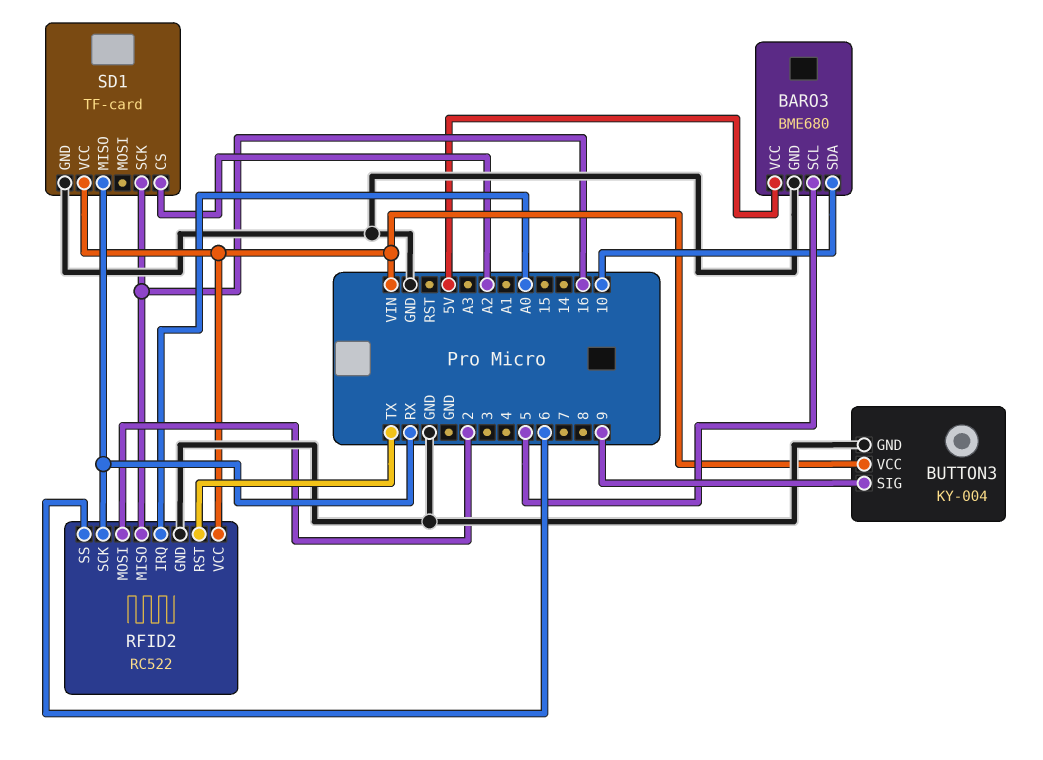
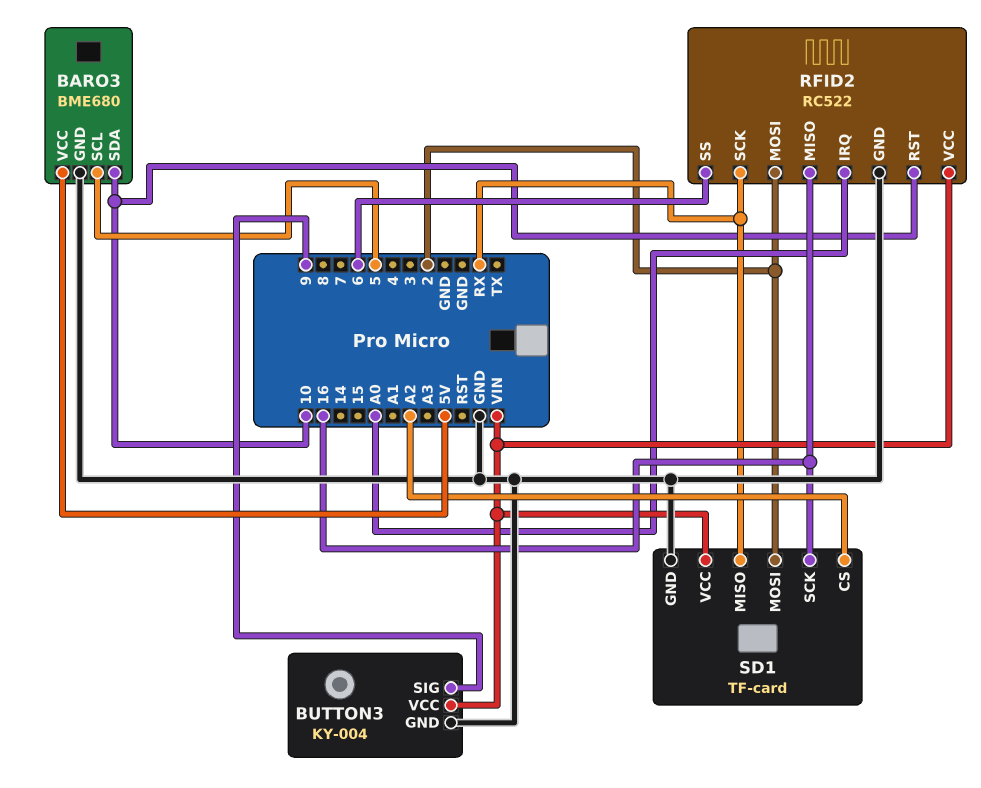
RFID2 pin RST: TX -> 10
SD1 pin MOSI: none -> 2

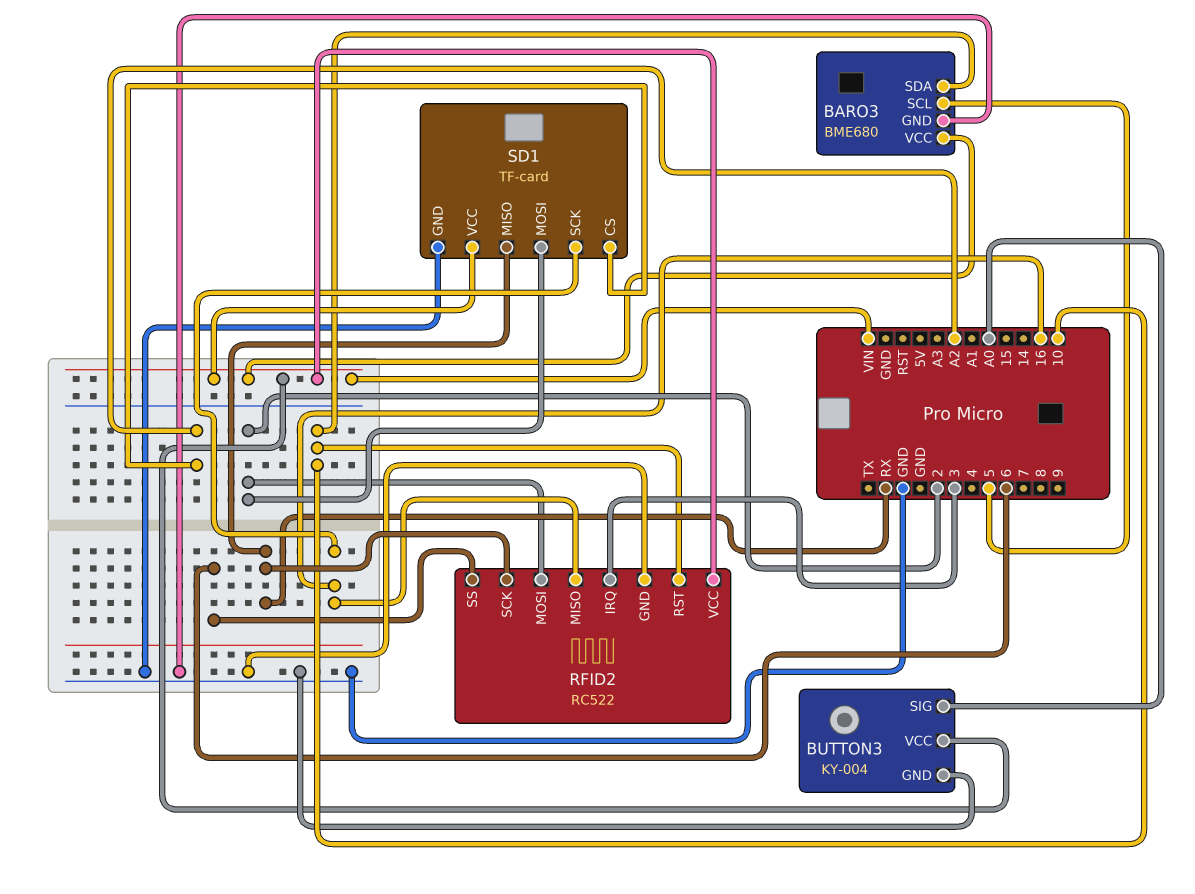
BARO3 pin VCC: 5V -> VIN
BUTTON3 pin SIG: 9 -> A0
RFID2 pin IRQ: A0 -> 3

